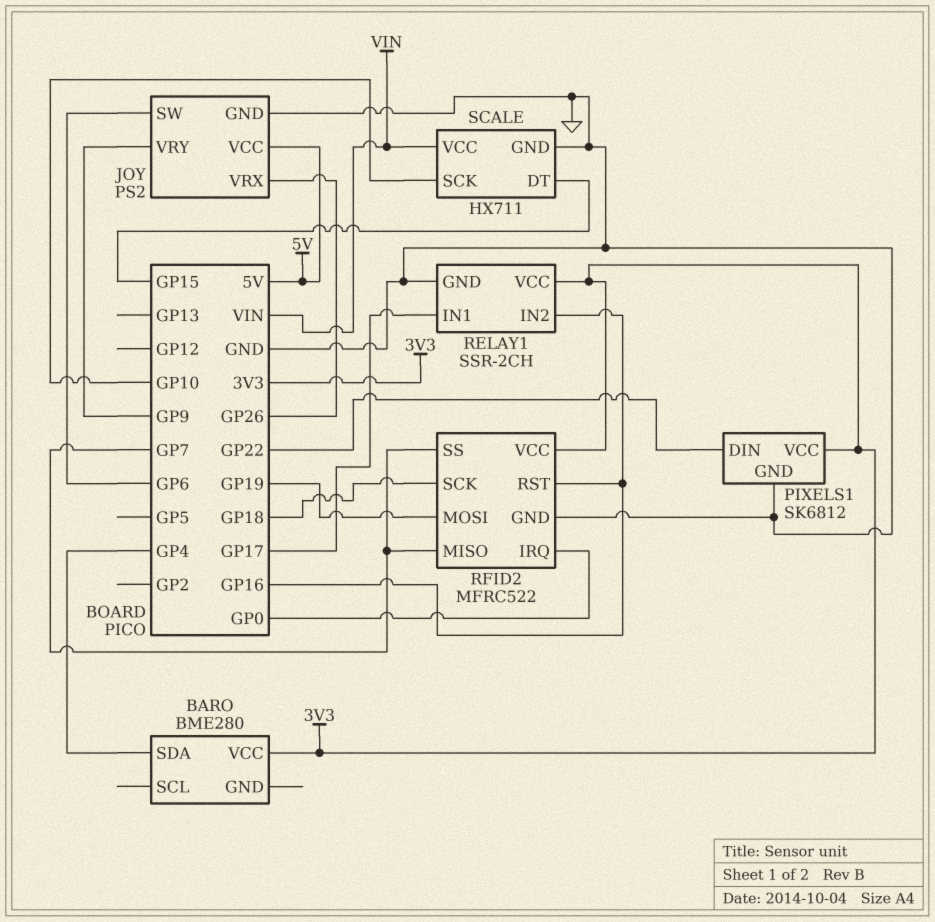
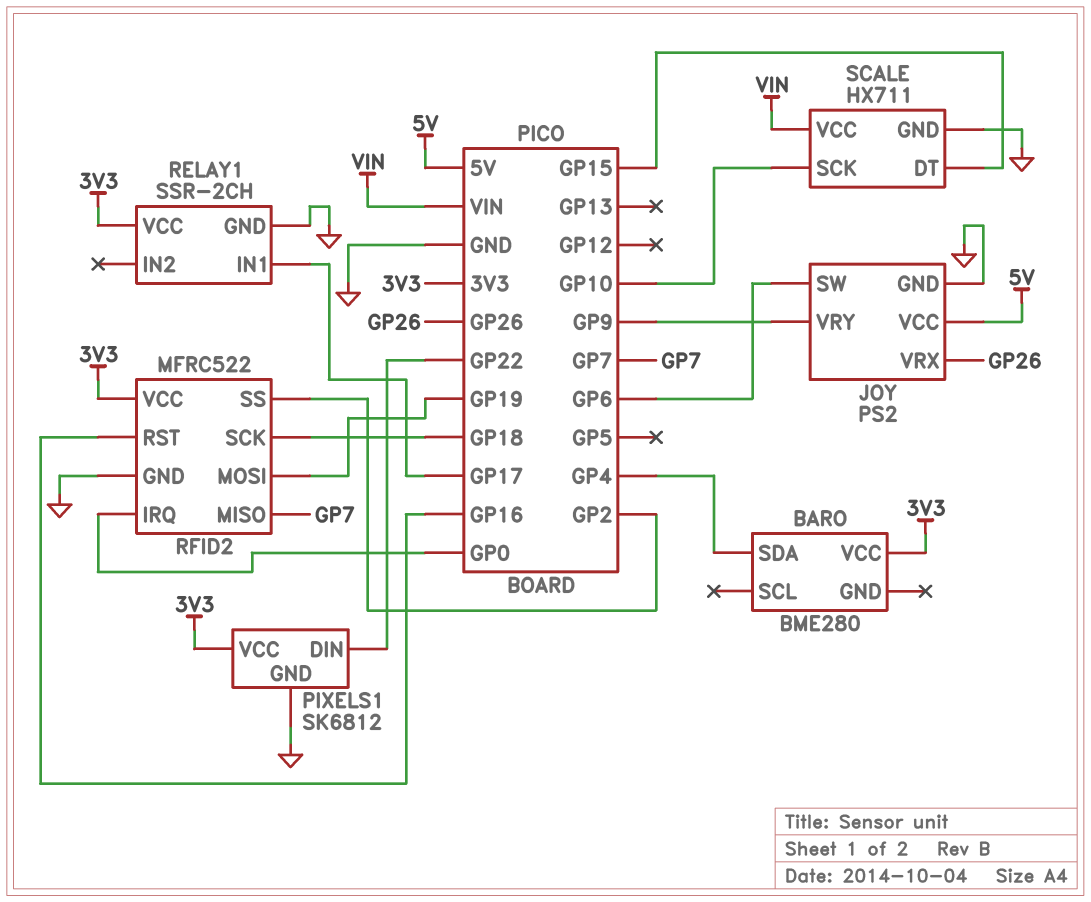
RELAY1 pin IN2: GP16 -> none
RFID2 pin SS: GP7 -> GP2

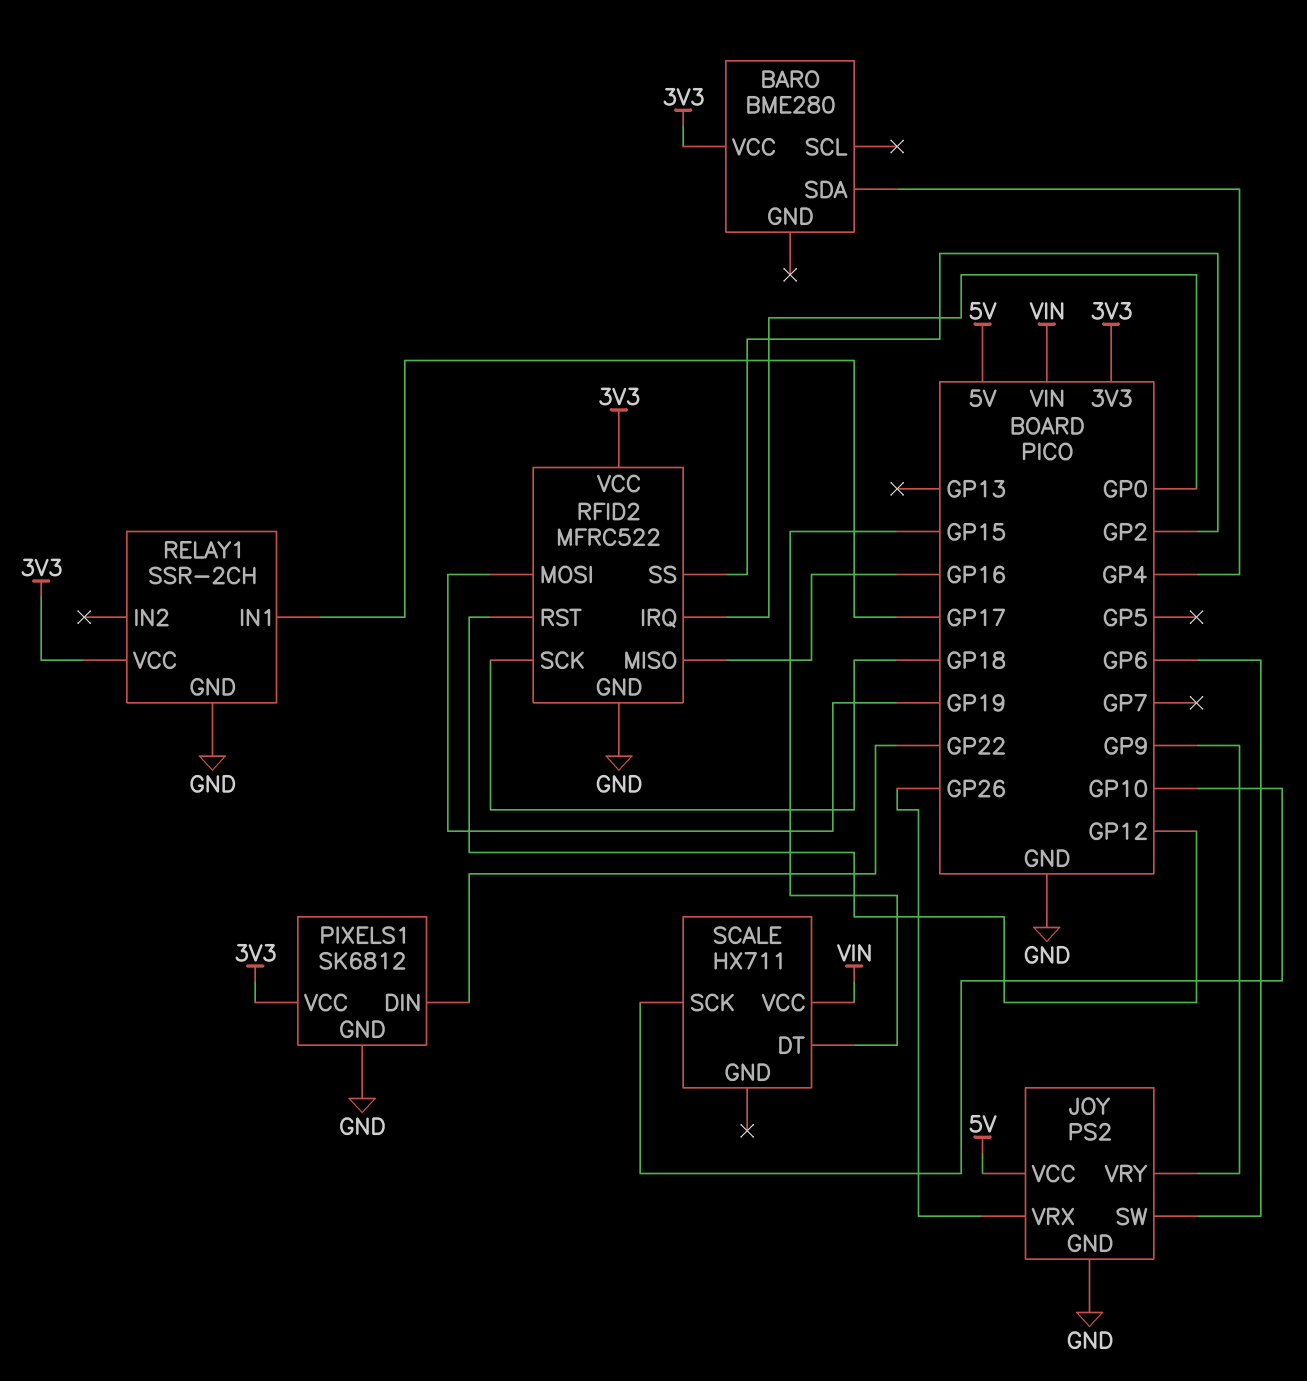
RFID2 pin MISO: GP7 -> GP16
RFID2 pin RST: GP16 -> GP12
SCALE pin GND: GND -> none

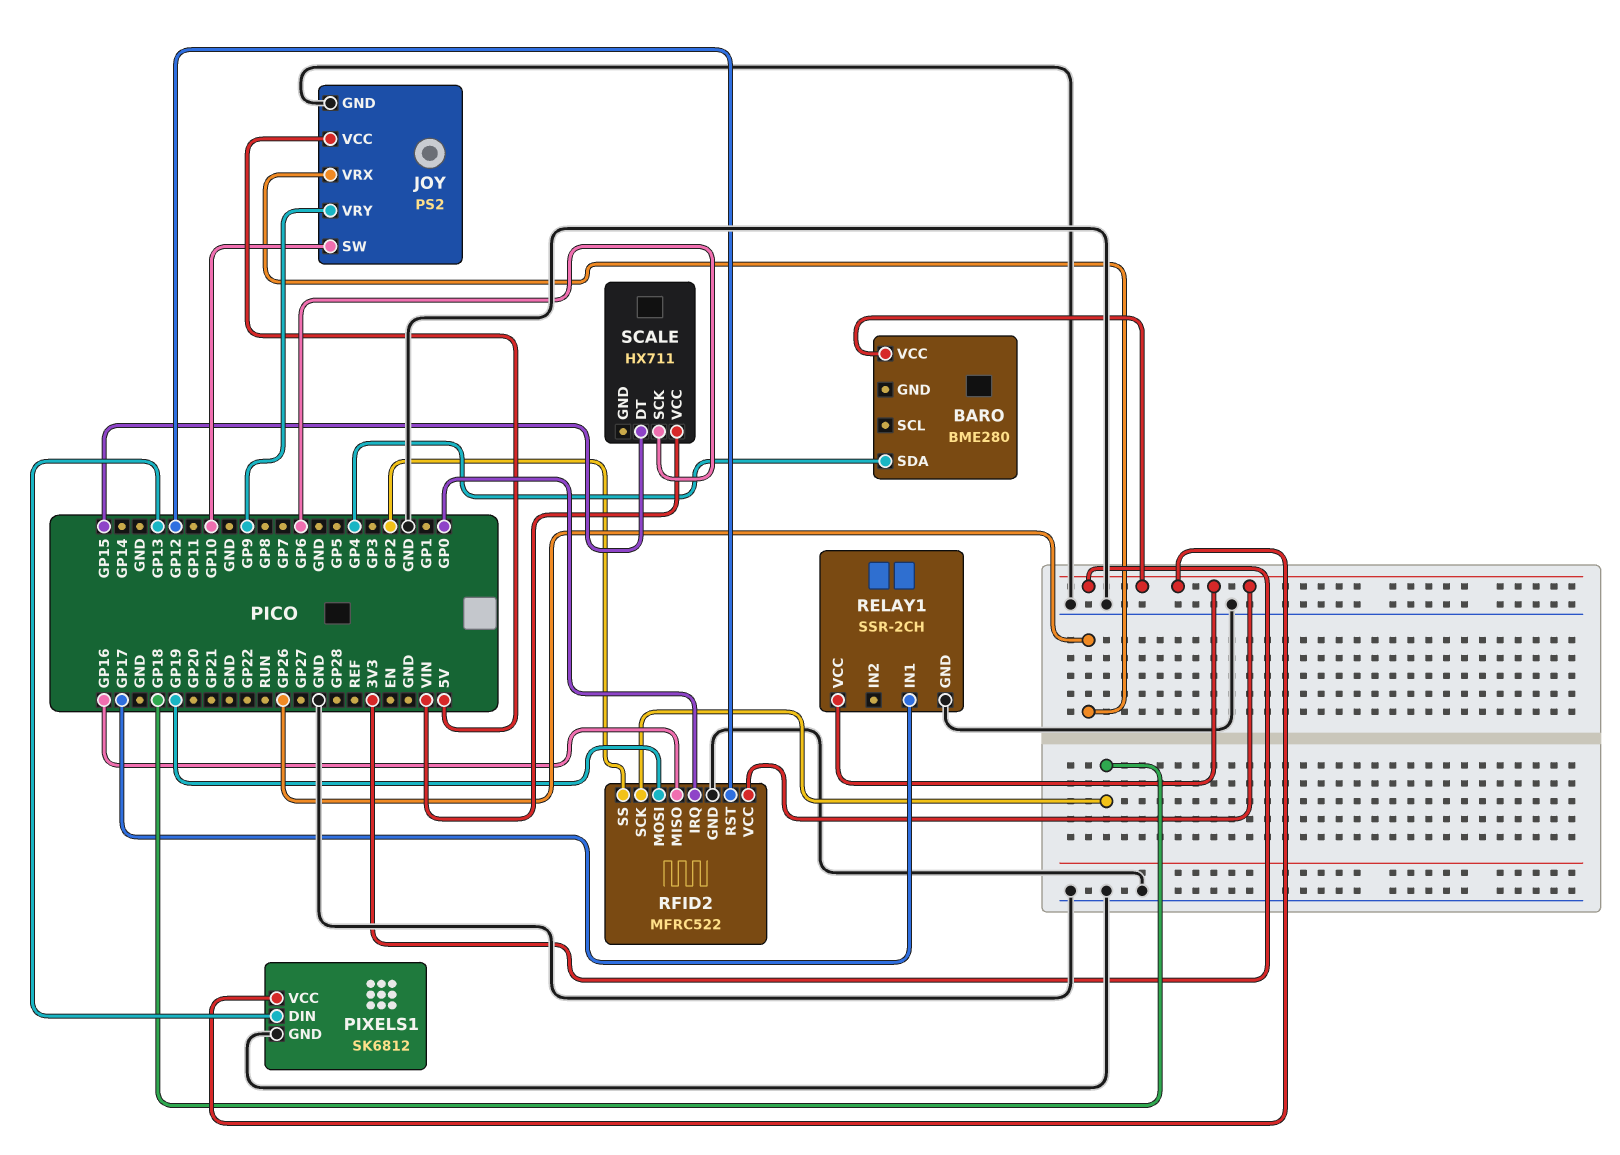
JOY pin SW: GP6 -> GP10
PIXELS1 pin DIN: GP22 -> GP13
SCALE pin SCK: GP10 -> GP6

